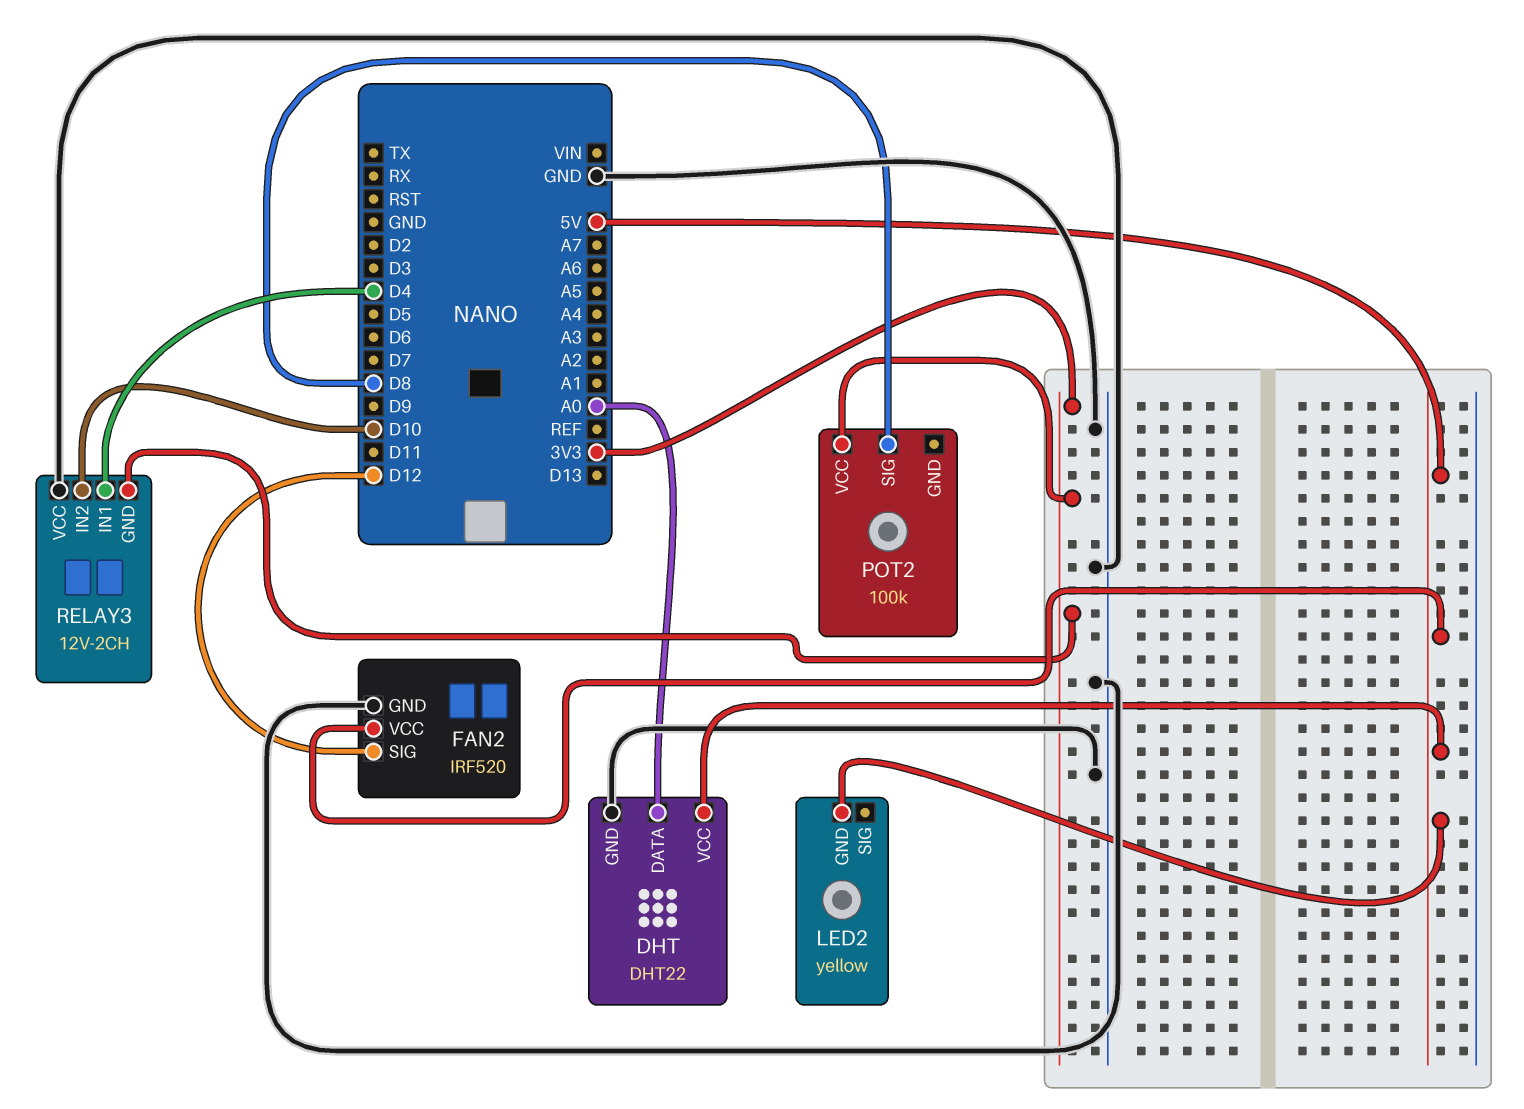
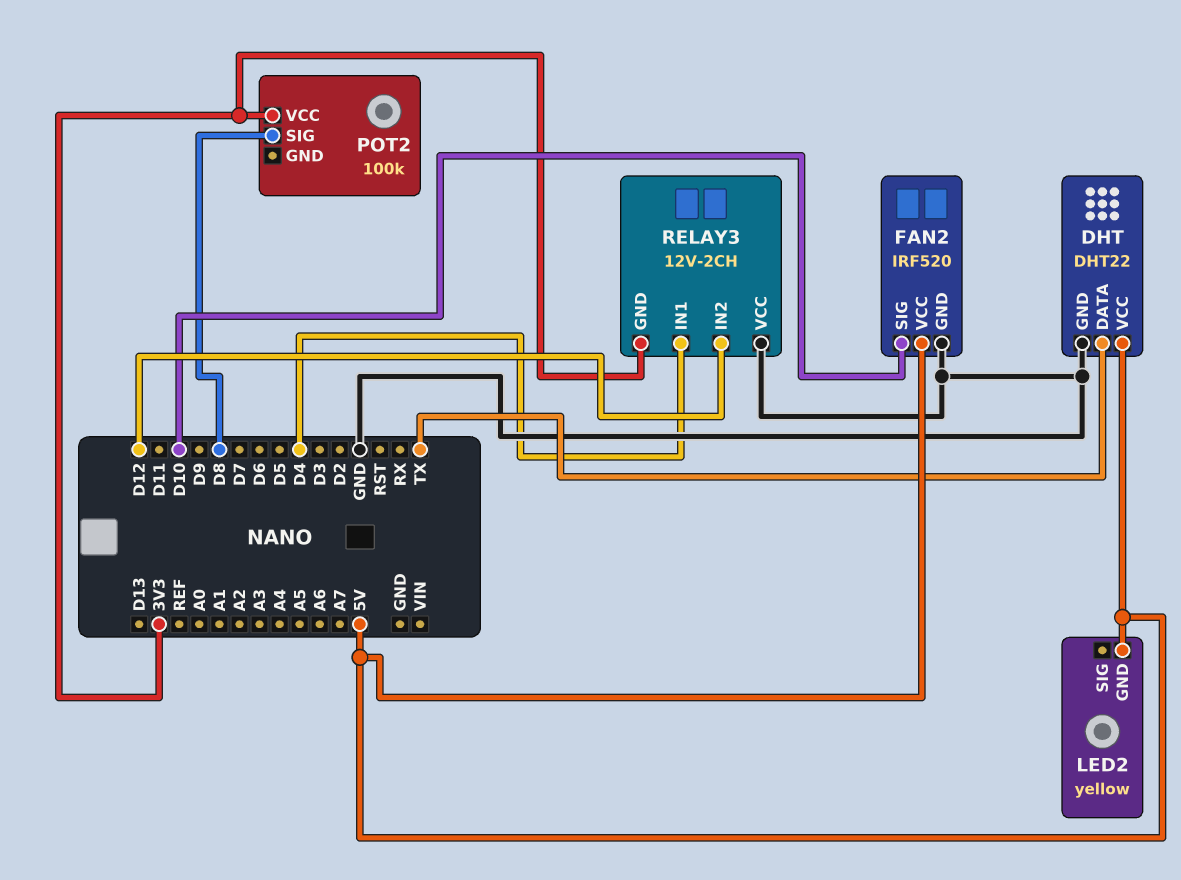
DHT pin DATA: A0 -> TX
FAN2 pin SIG: D12 -> D10
RELAY3 pin IN2: D10 -> D12

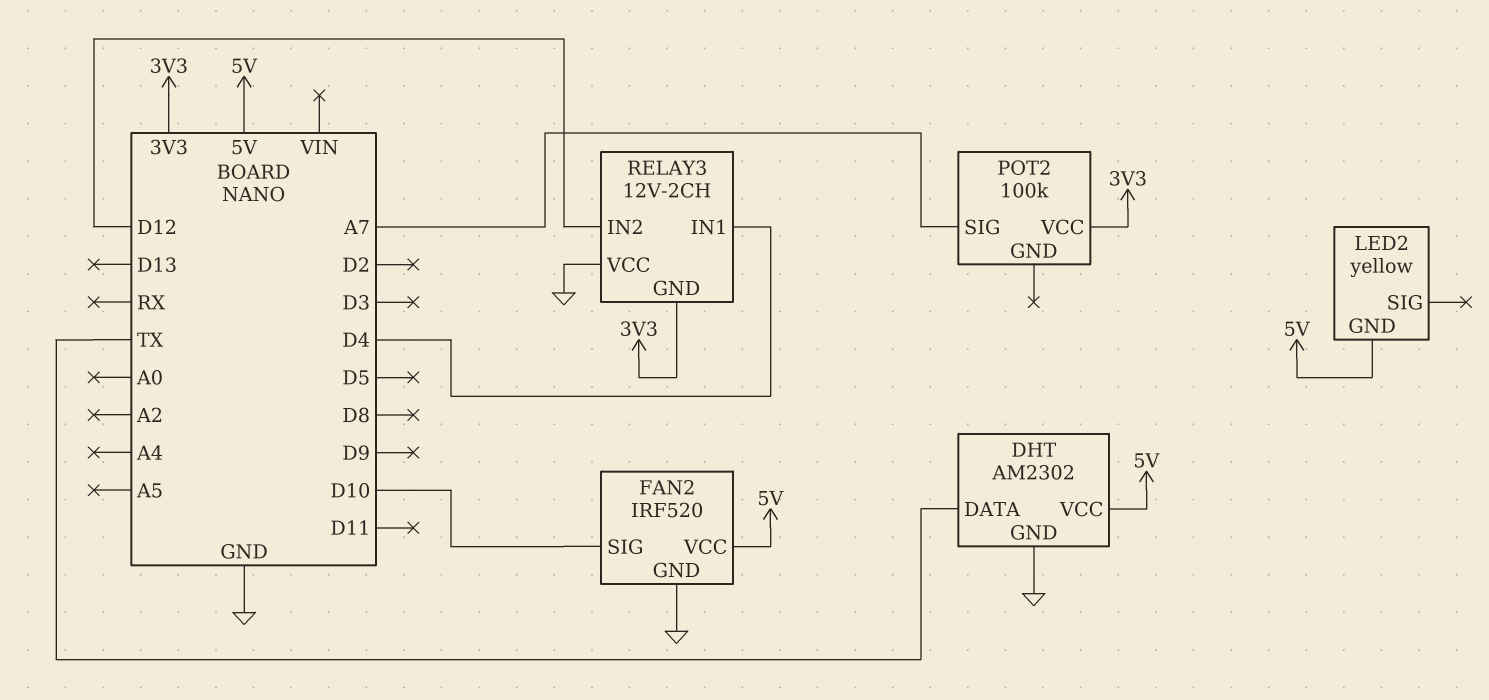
DHT: DHT22 -> AM2302
POT2 pin SIG: D8 -> A7

